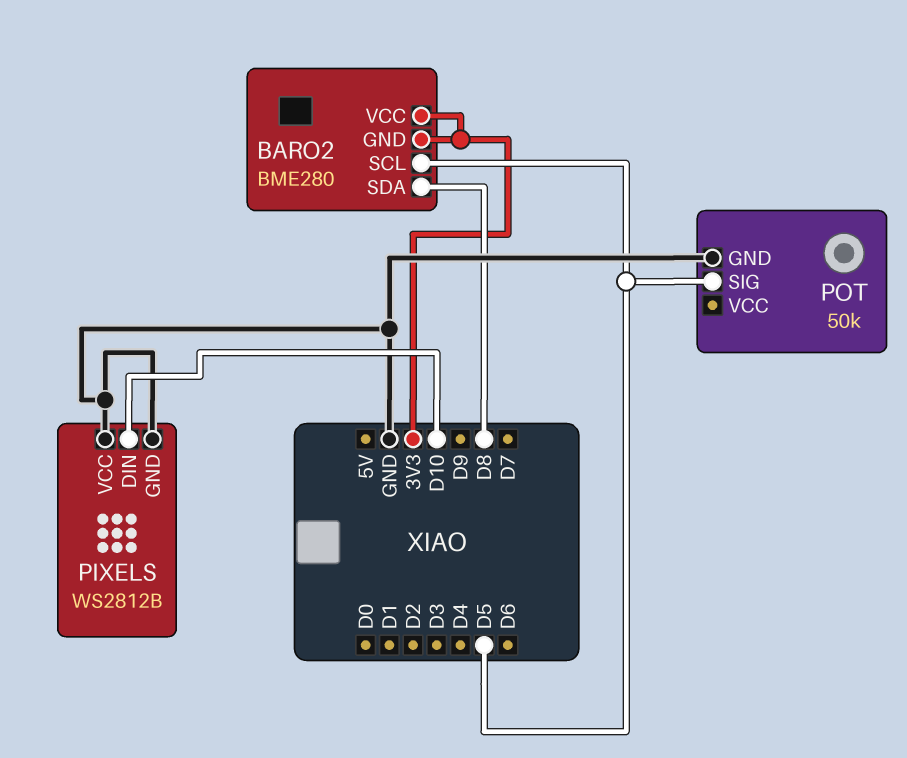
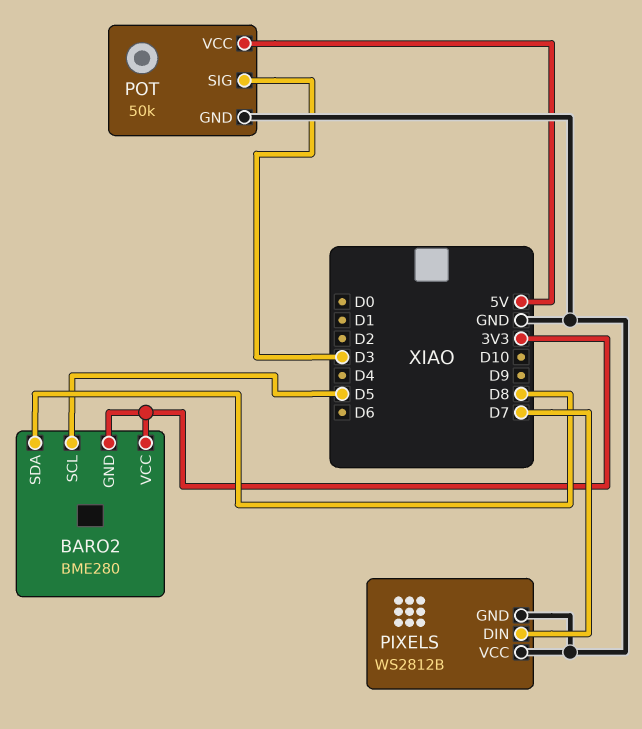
PIXELS pin DIN: D10 -> D7
POT pin SIG: D5 -> D3
POT pin VCC: none -> 5V

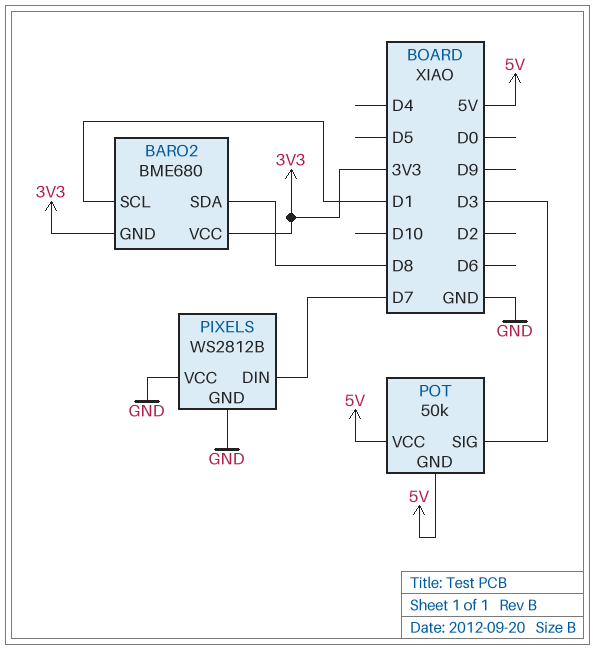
BARO2: BME280 -> BME680
BARO2 pin SCL: D5 -> D1
POT pin GND: GND -> 5V

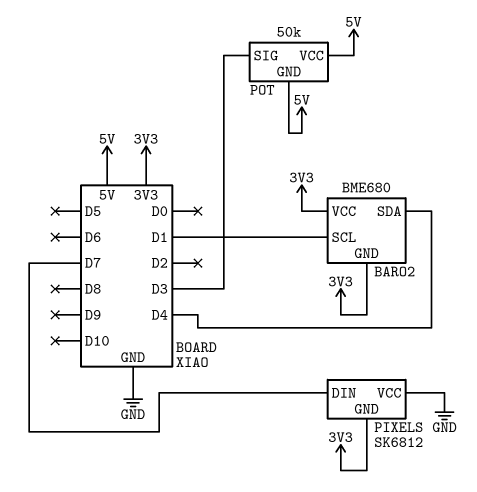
BARO2 pin SDA: D8 -> D4
PIXELS: WS2812B -> SK6812
PIXELS pin GND: GND -> 3V3

